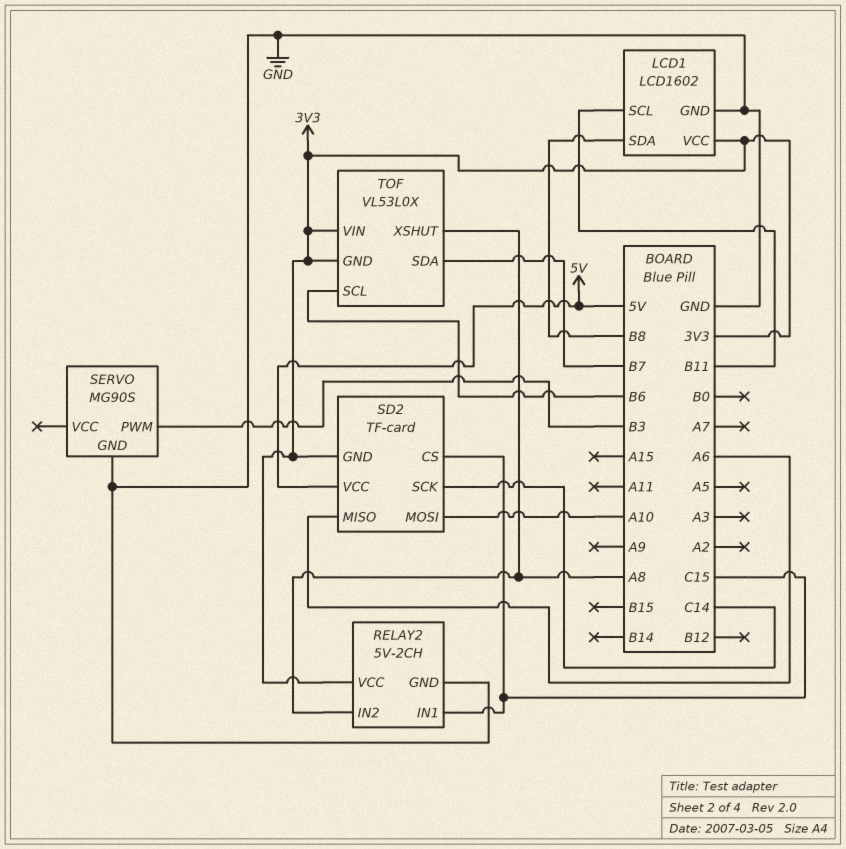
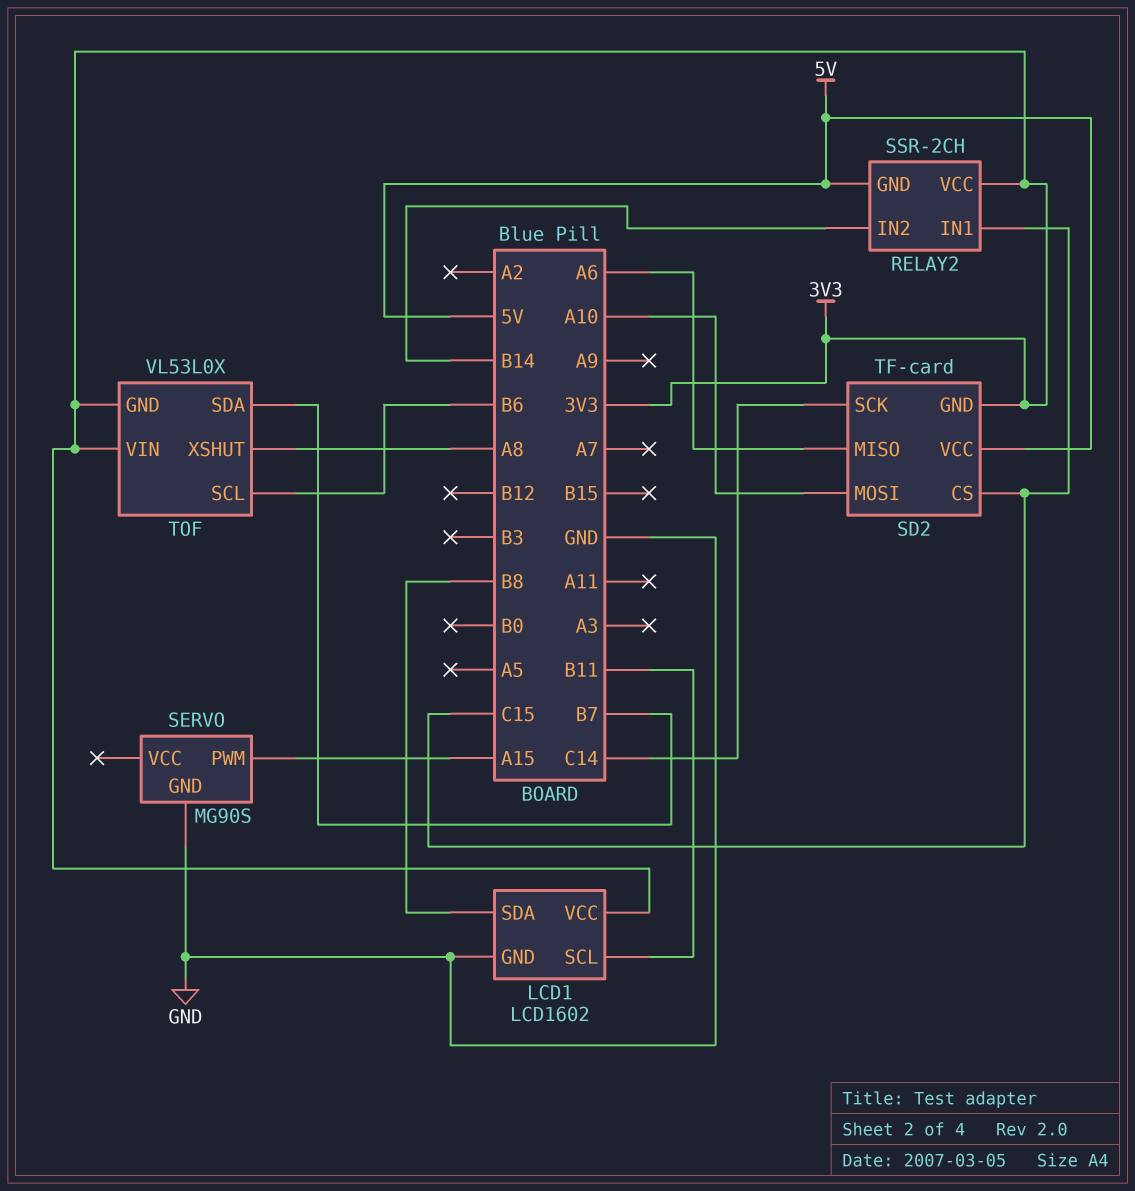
RELAY2: 5V-2CH -> SSR-2CH
RELAY2 pin GND: GND -> 5V
RELAY2 pin IN2: A8 -> B14
SERVO pin PWM: B3 -> A15

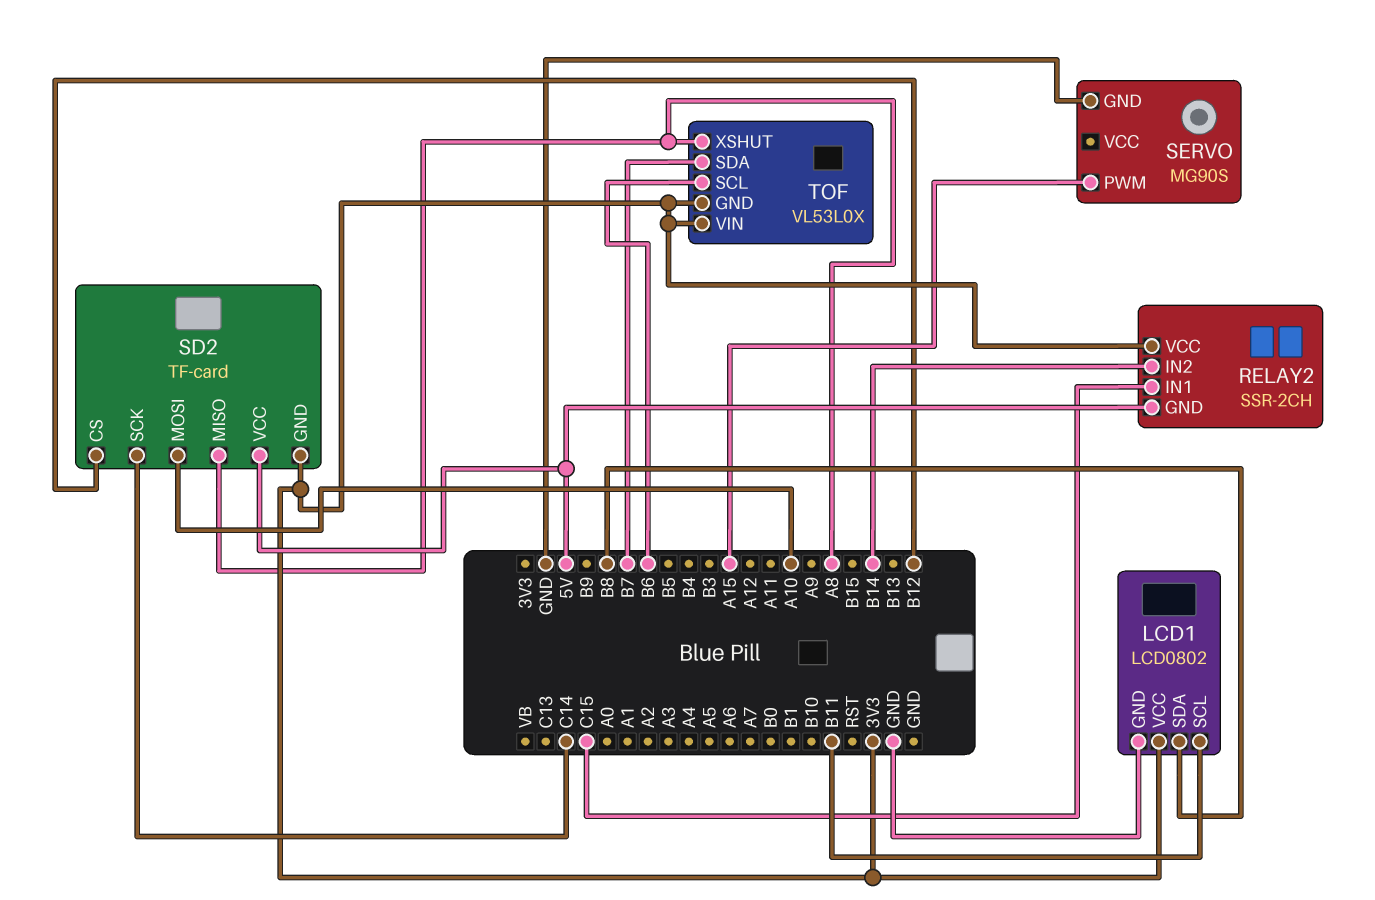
LCD1: LCD1602 -> LCD0802
SD2 pin CS: C15 -> B12
SD2 pin MISO: A6 -> A8

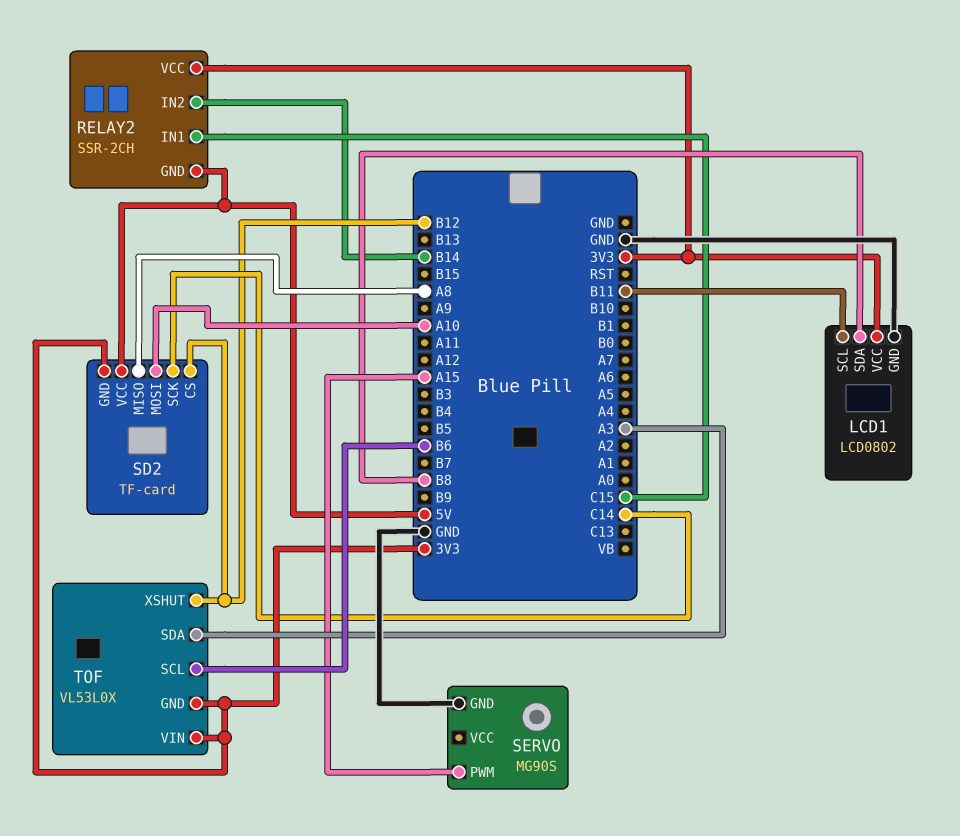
TOF pin SDA: B7 -> A3
TOF pin XSHUT: A8 -> B12

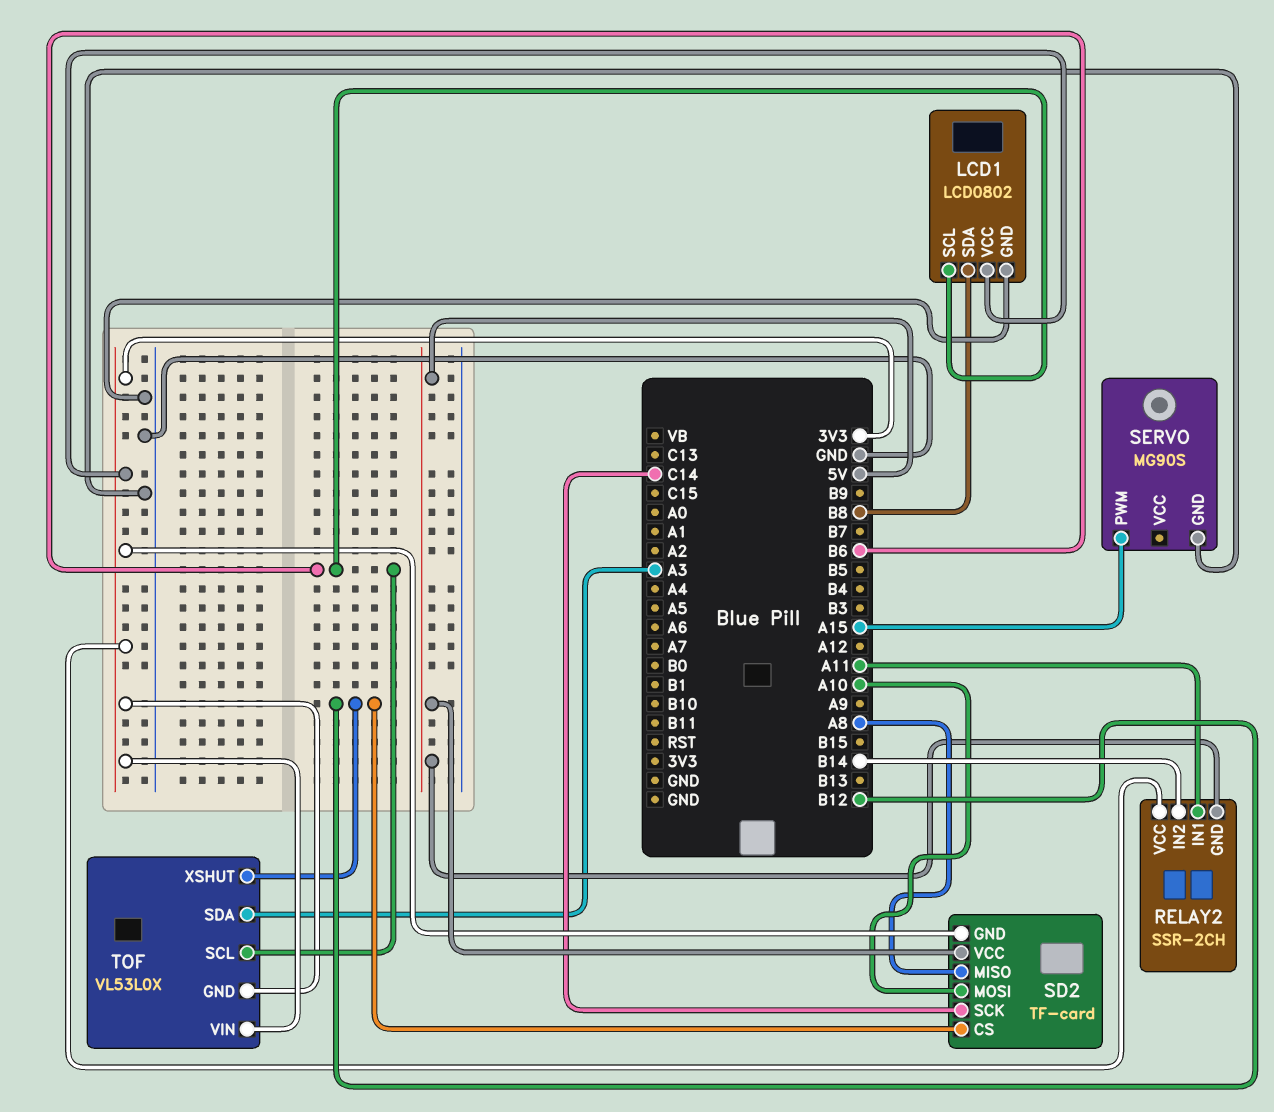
LCD1 pin SCL: B11 -> B6
RELAY2 pin IN1: C15 -> A11

